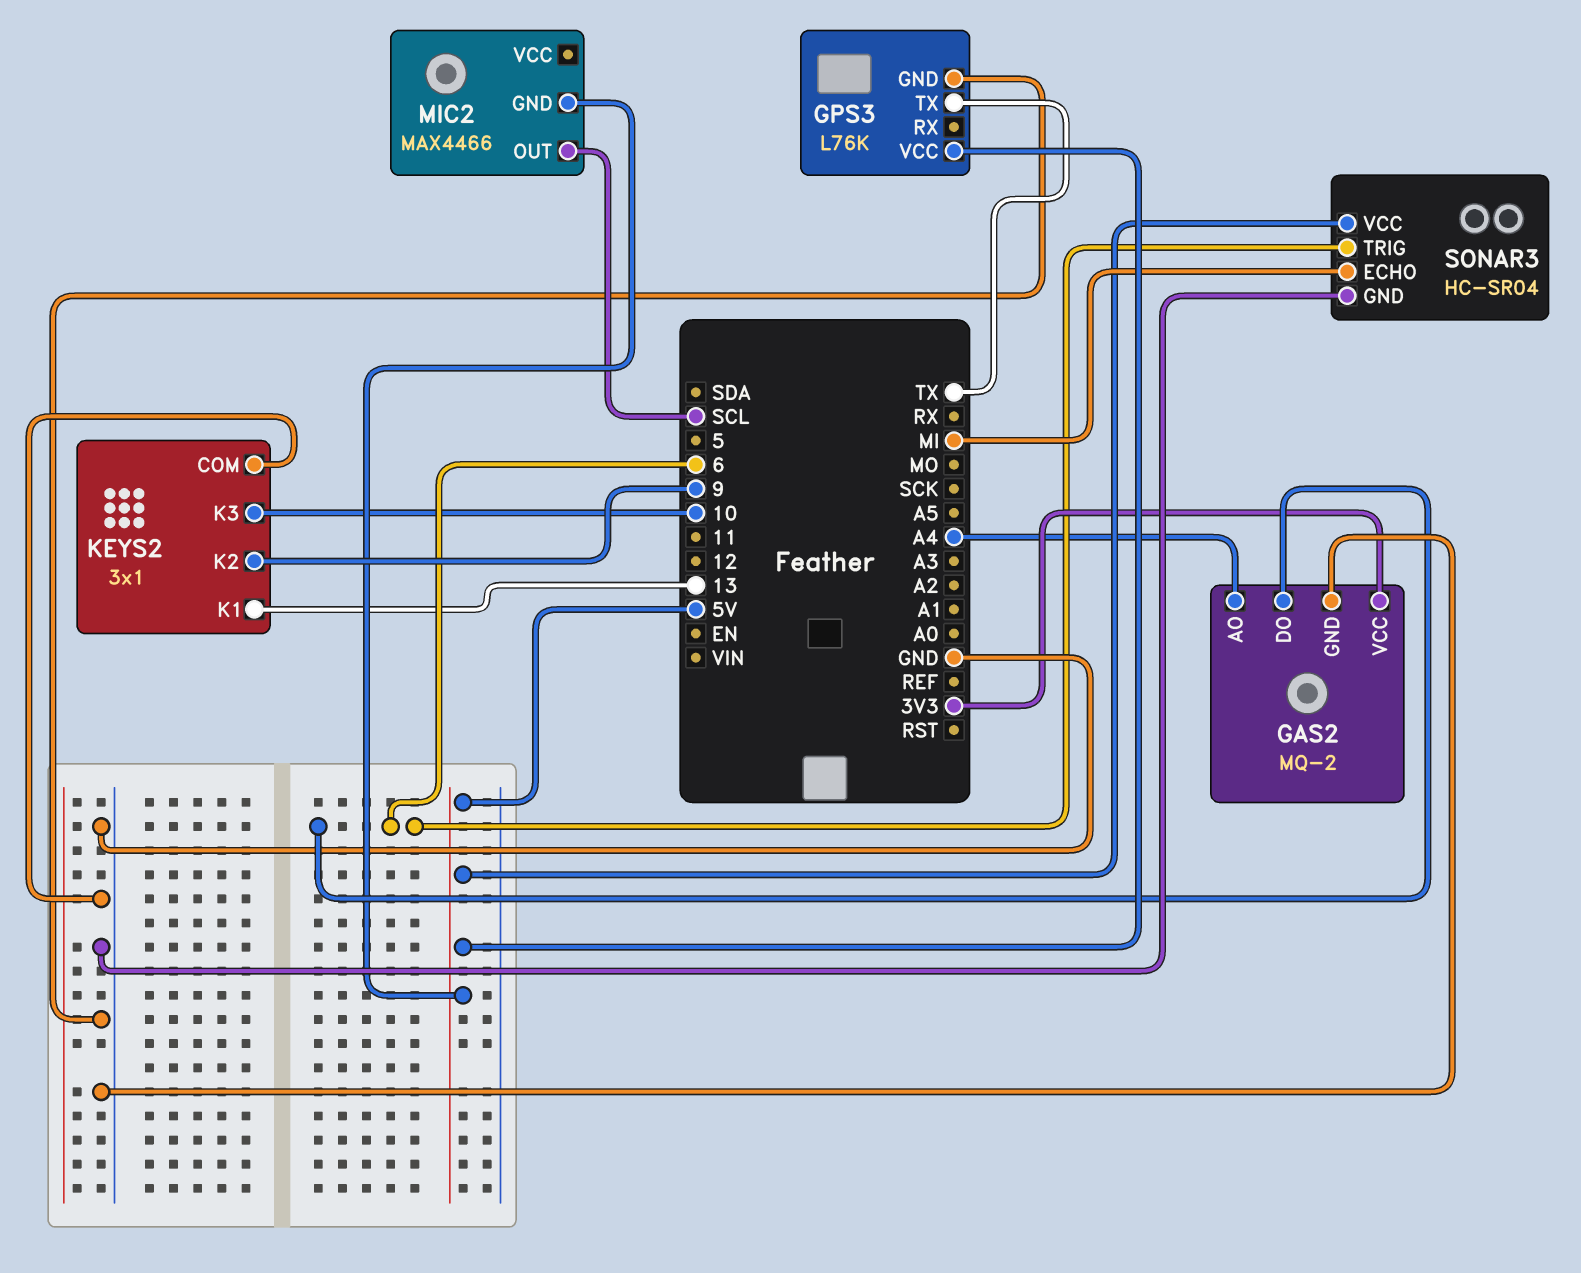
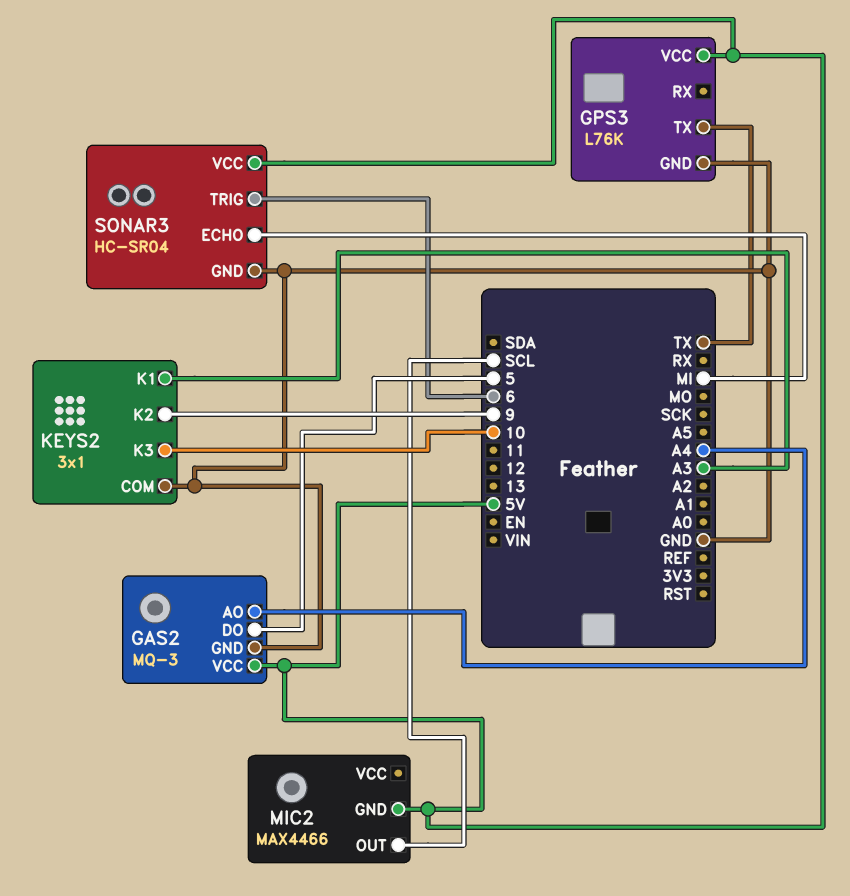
GAS2: MQ-2 -> MQ-3
GAS2 pin DO: 6 -> 5
GAS2 pin VCC: 3V3 -> 5V
KEYS2 pin K1: 13 -> A3

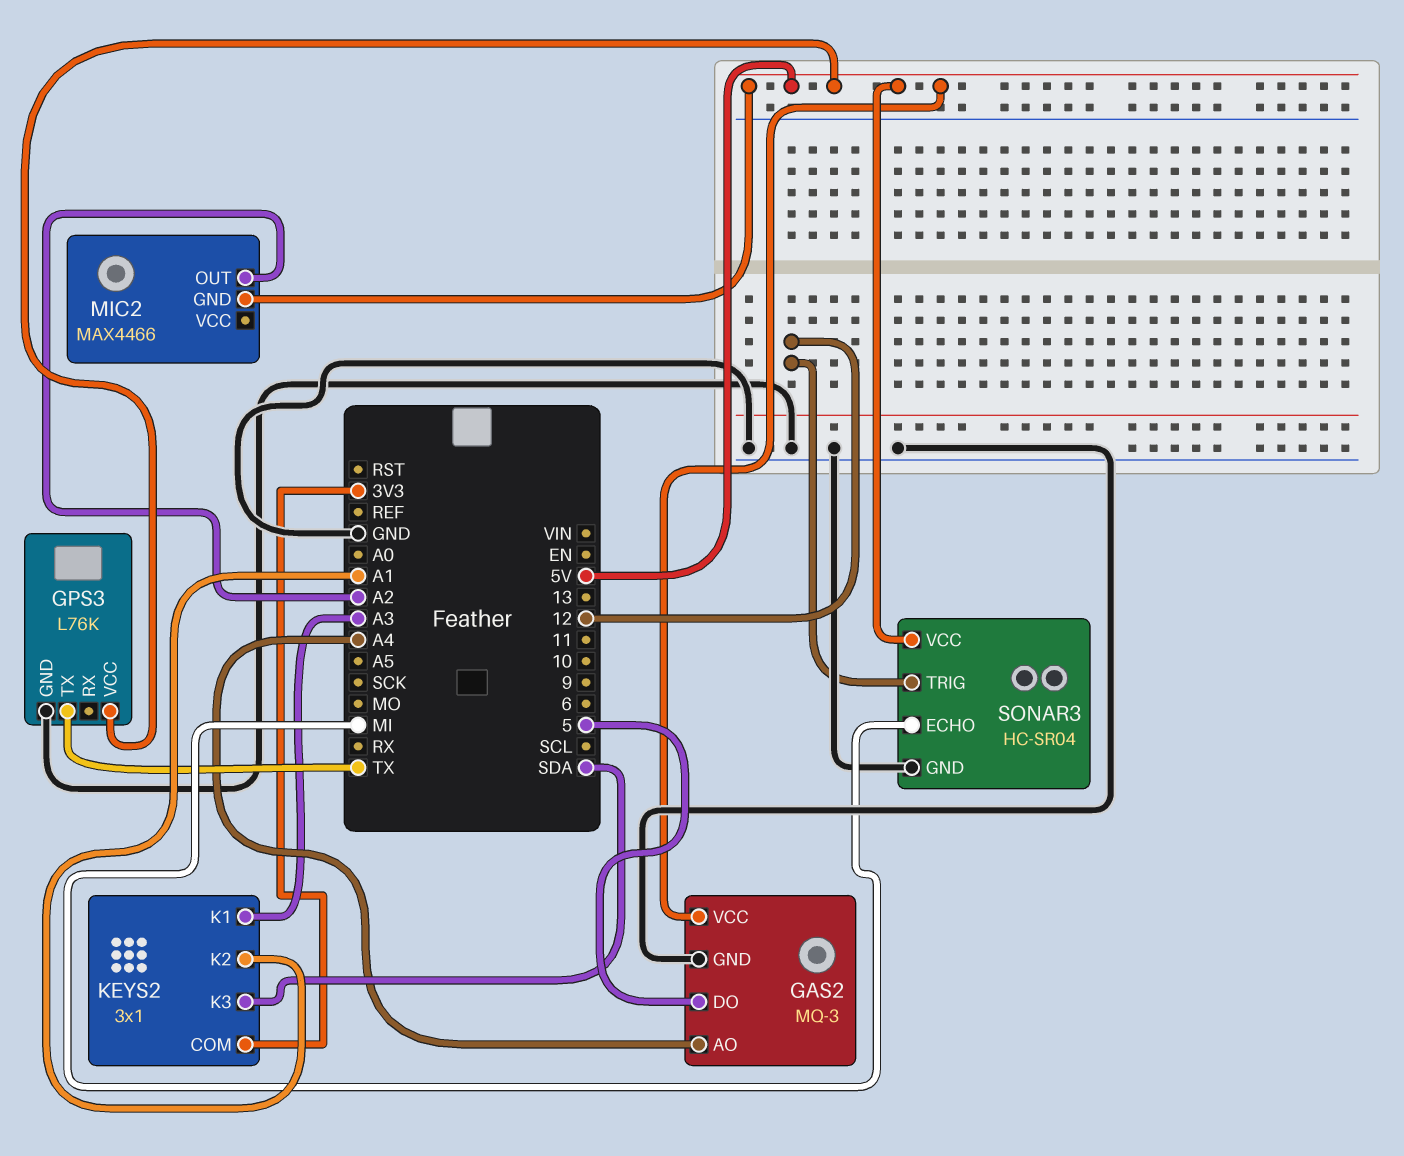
KEYS2 pin COM: GND -> 3V3
KEYS2 pin K2: 9 -> A1
KEYS2 pin K3: 10 -> SDA
MIC2 pin OUT: SCL -> A2
SONAR3 pin TRIG: 6 -> 12

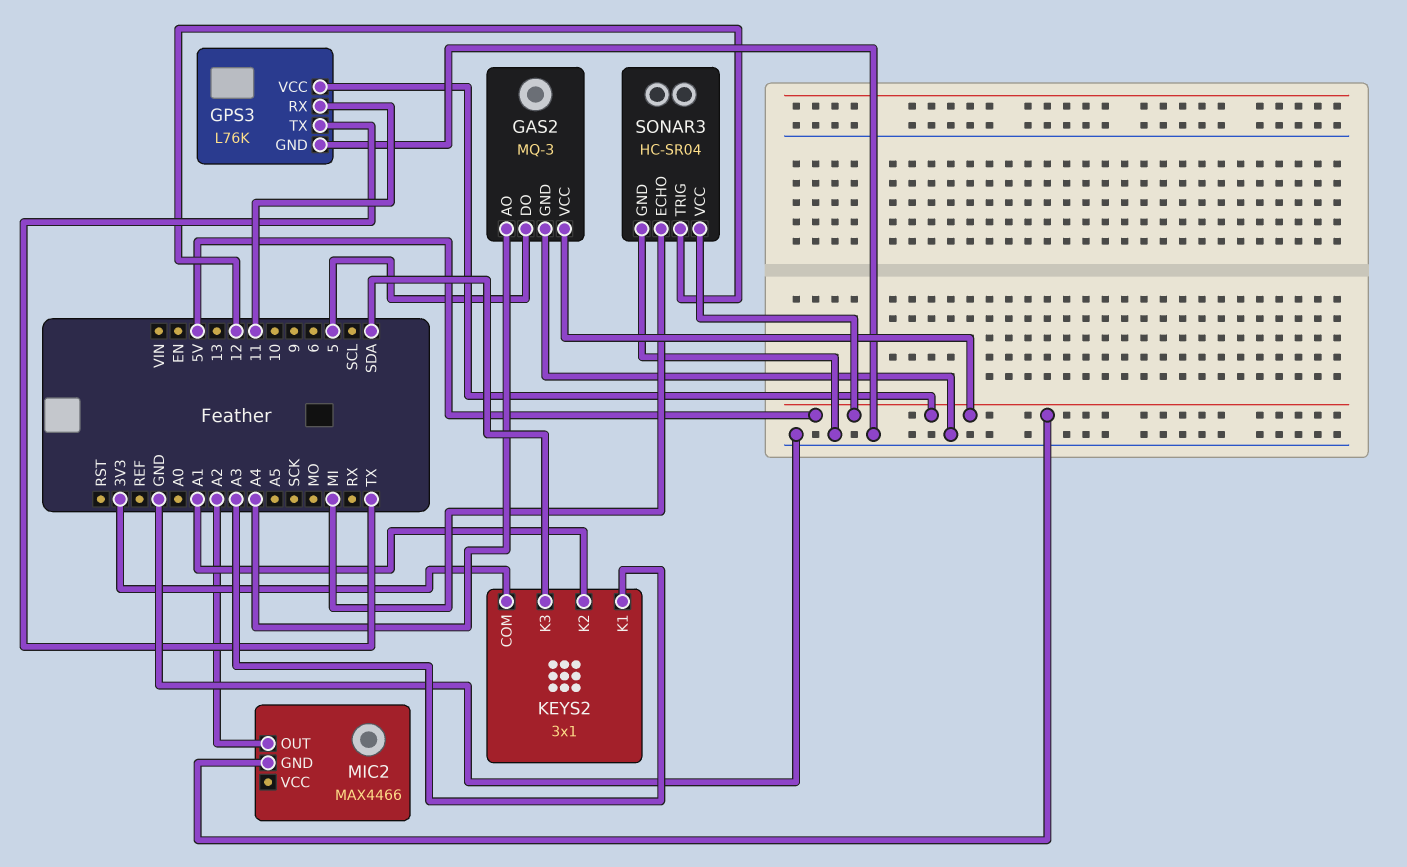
GPS3 pin RX: none -> 11

